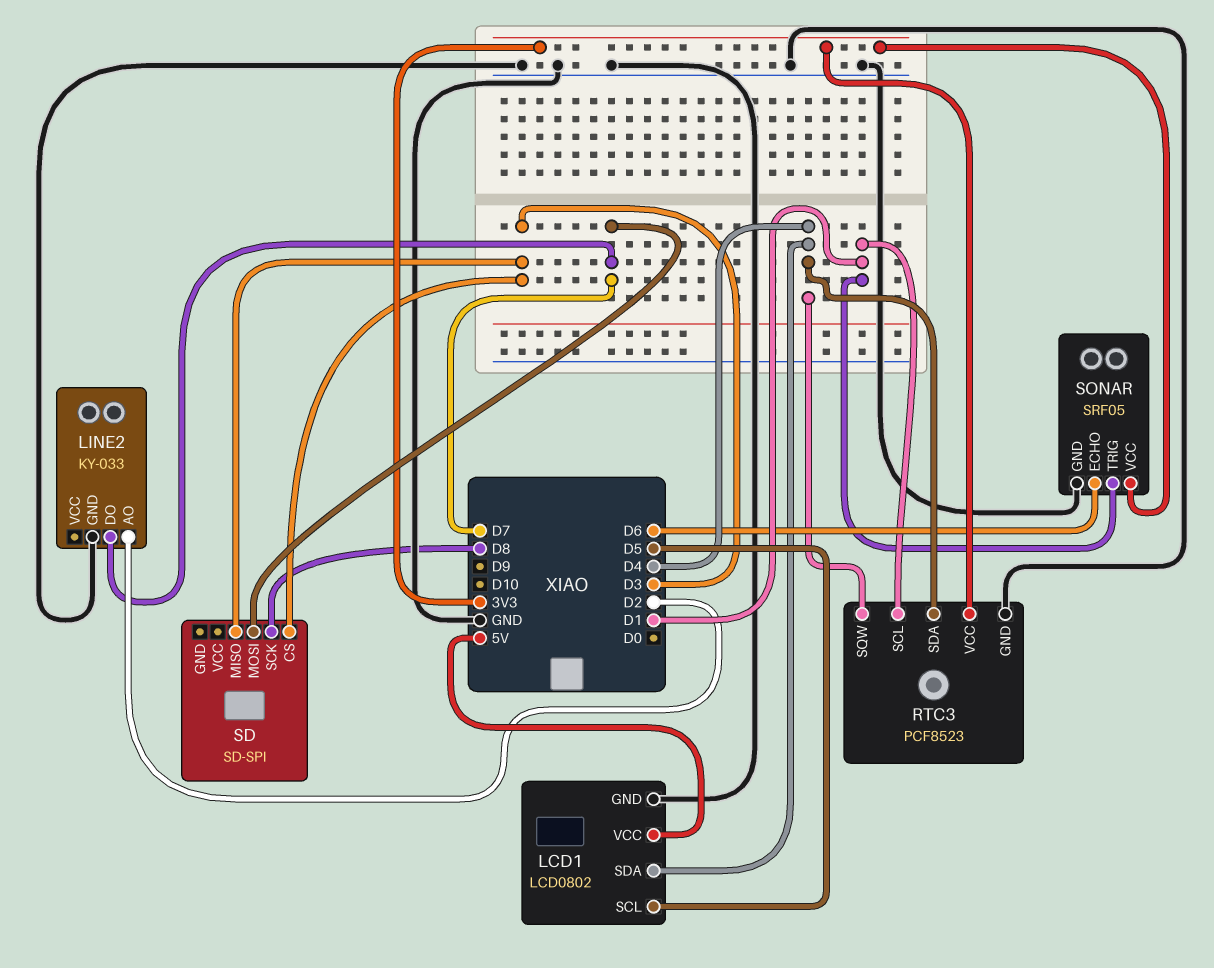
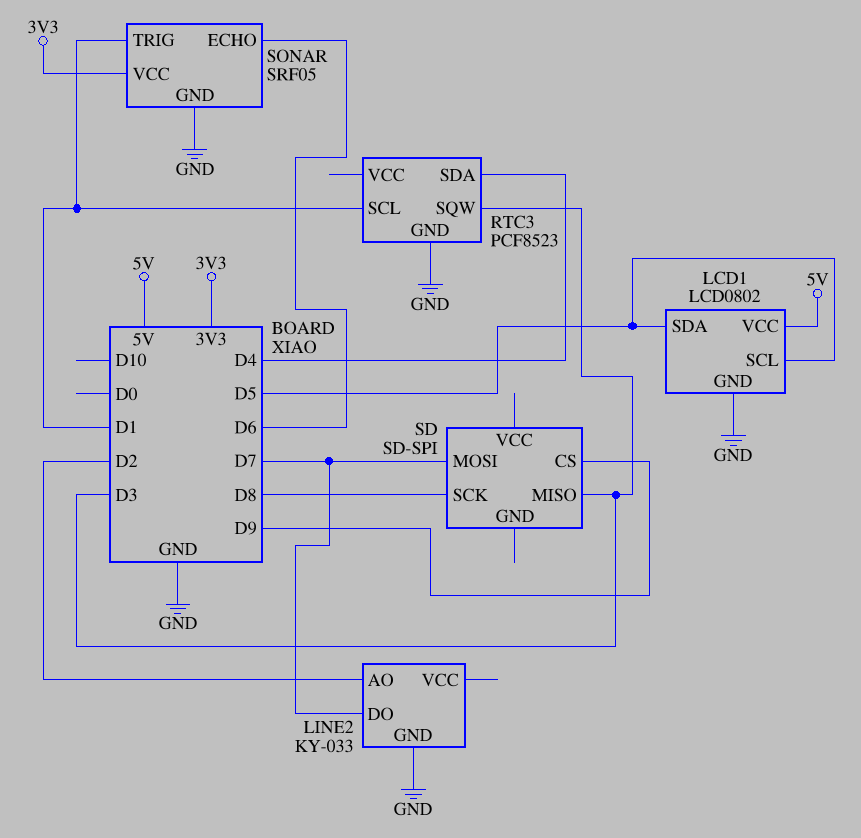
LCD1 pin SDA: D4 -> D5
RTC3 pin SQW: D4 -> D3
RTC3 pin VCC: 3V3 -> none
SD pin CS: D3 -> D9

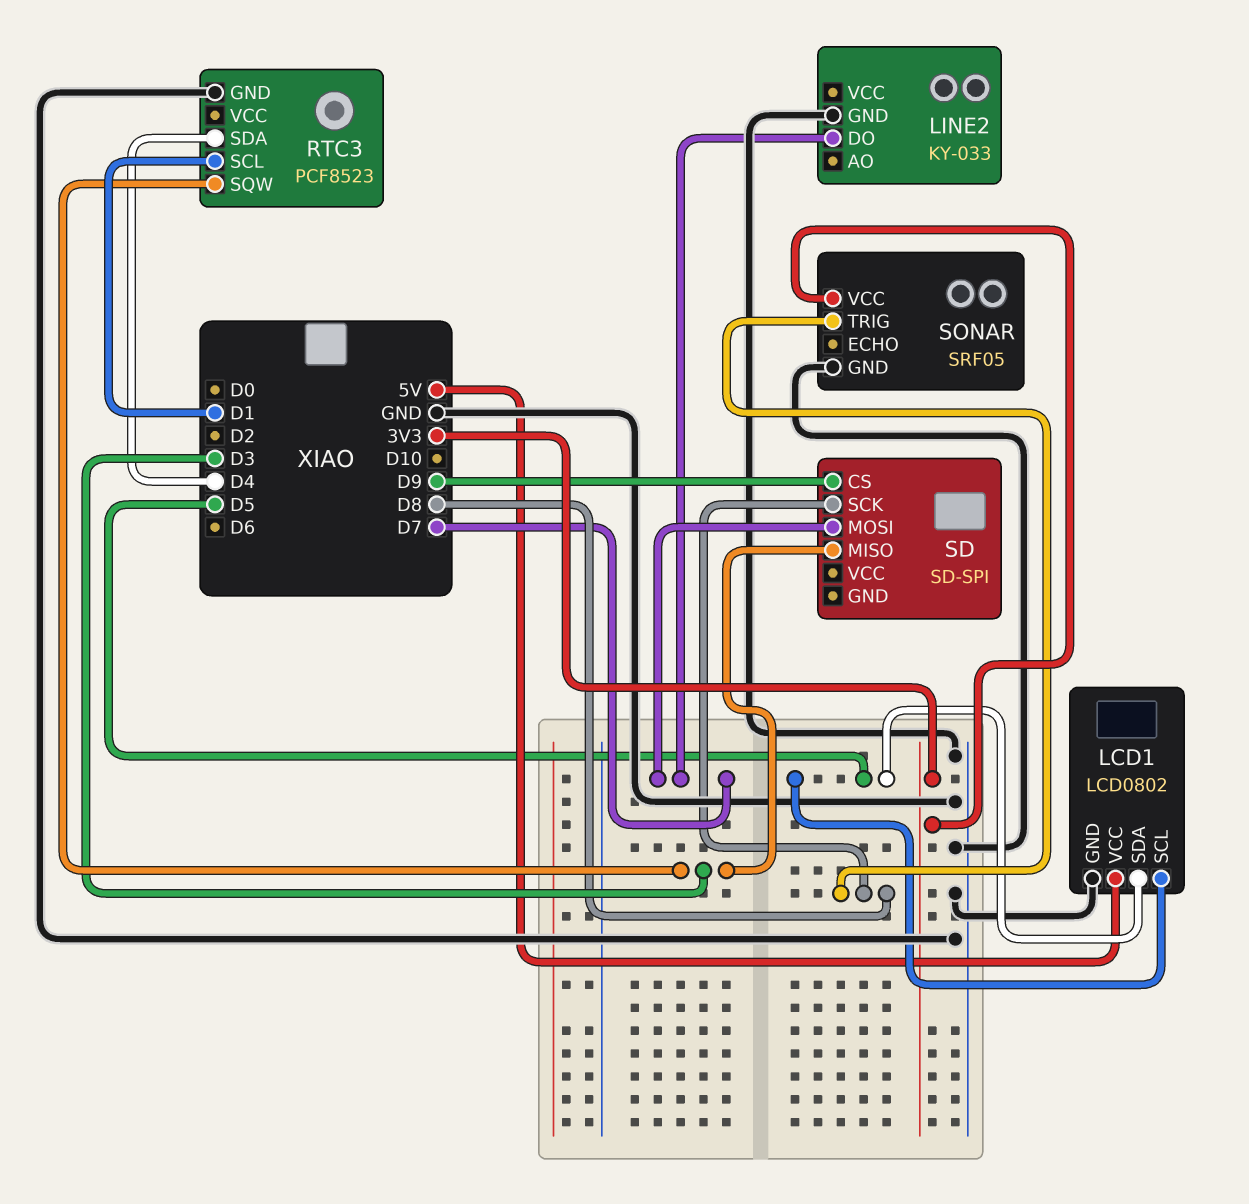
LINE2 pin AO: D2 -> none
SONAR pin ECHO: D6 -> none
SONAR pin TRIG: D1 -> D8

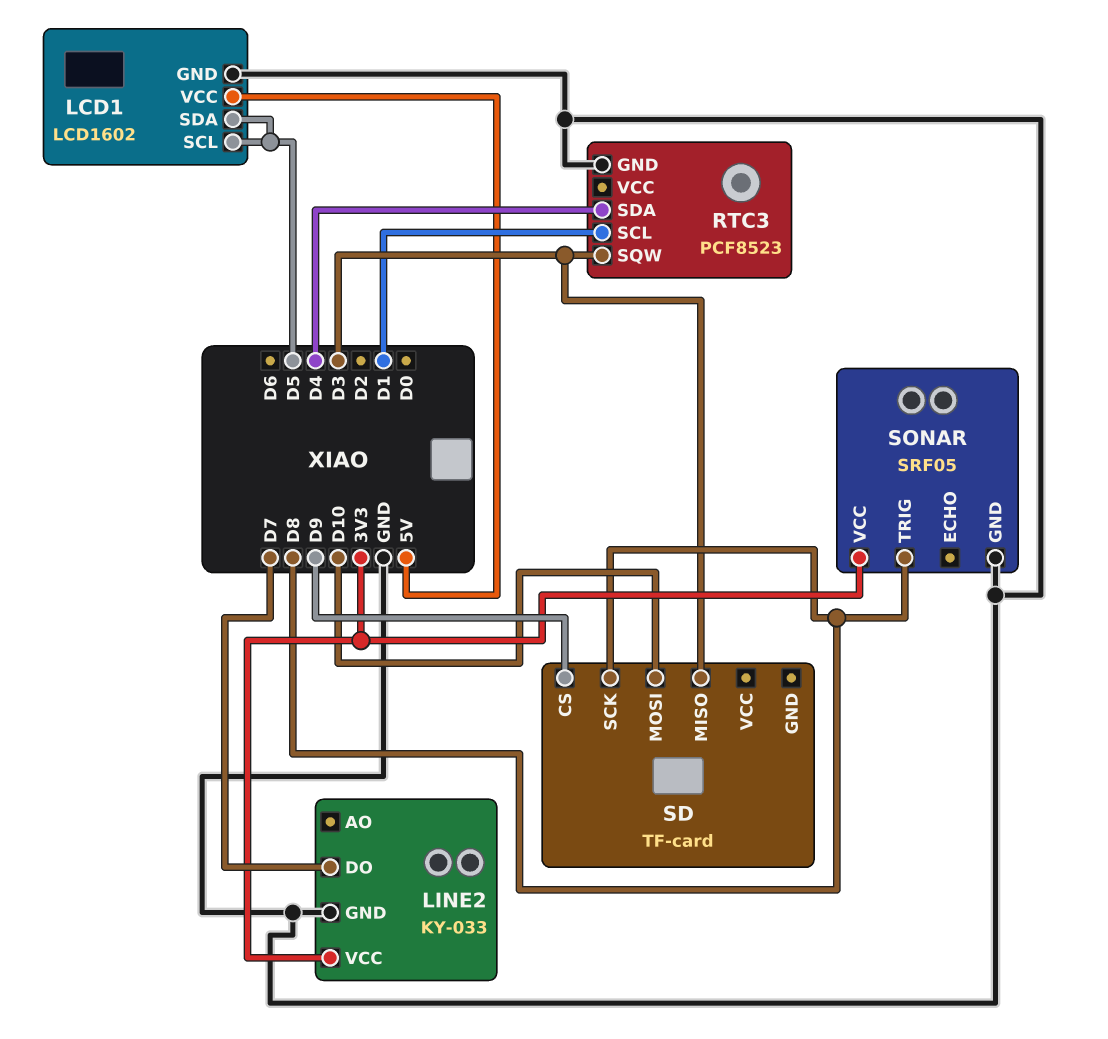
LCD1: LCD0802 -> LCD1602
LINE2 pin VCC: none -> 3V3
SD: SD-SPI -> TF-card
SD pin MOSI: D7 -> D10

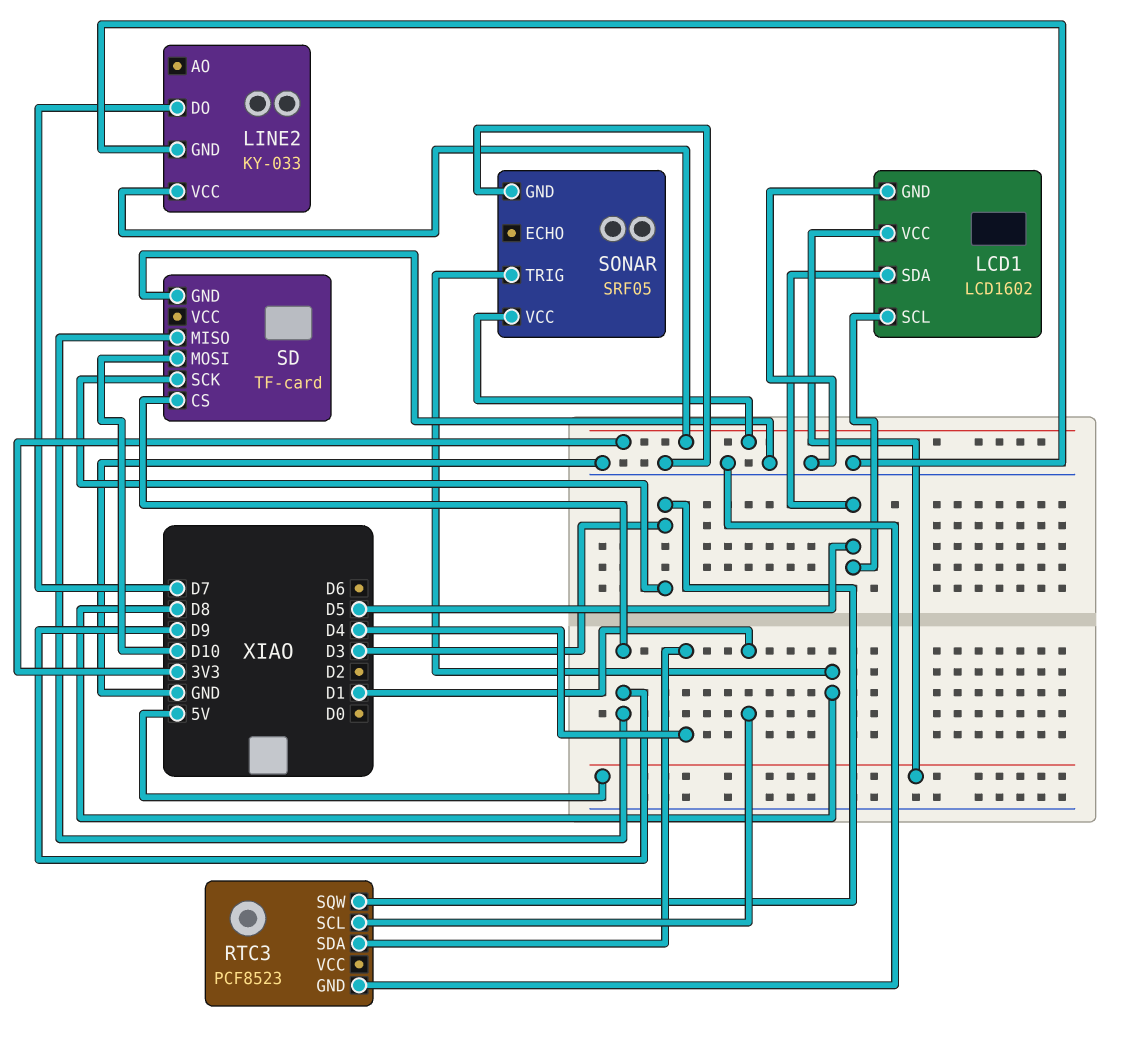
SD pin GND: none -> GND
SD pin MISO: D3 -> D9
SD pin SCK: D8 -> D3

